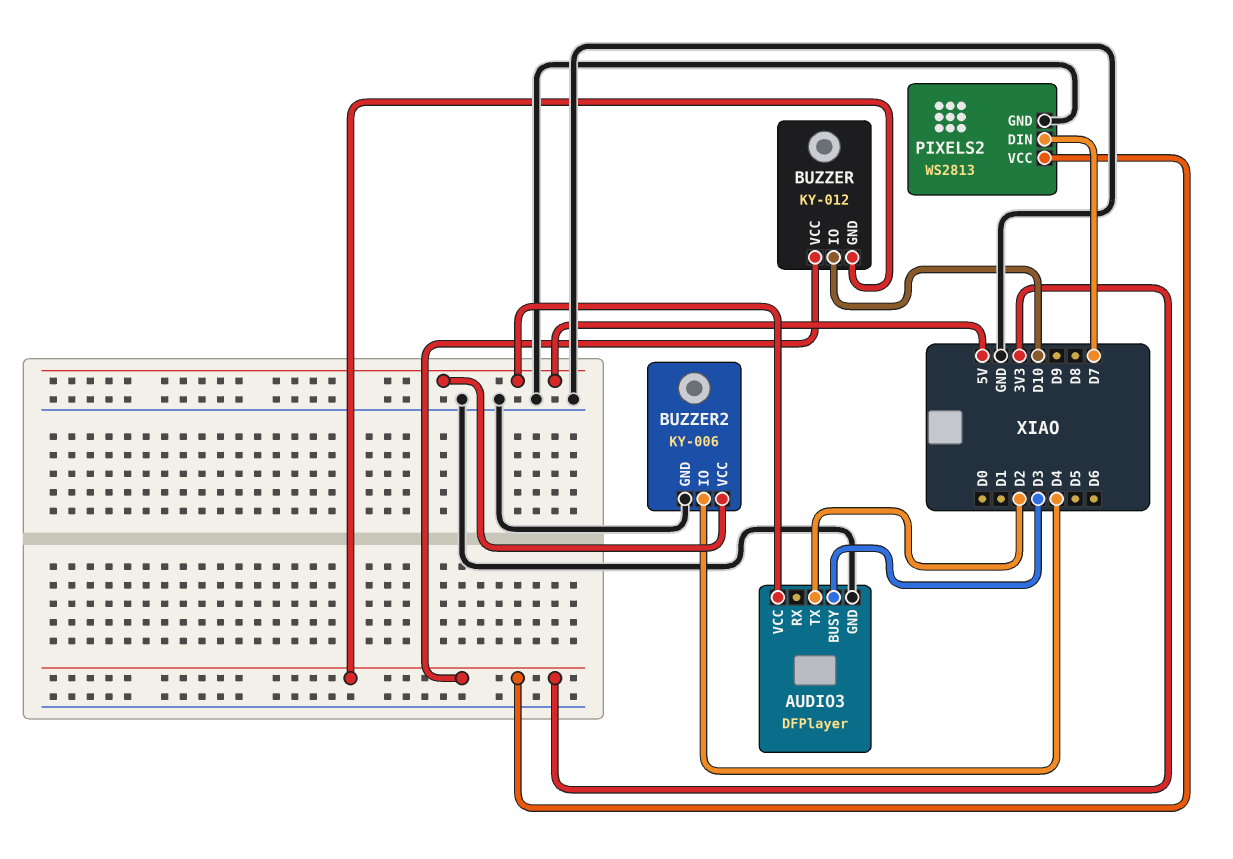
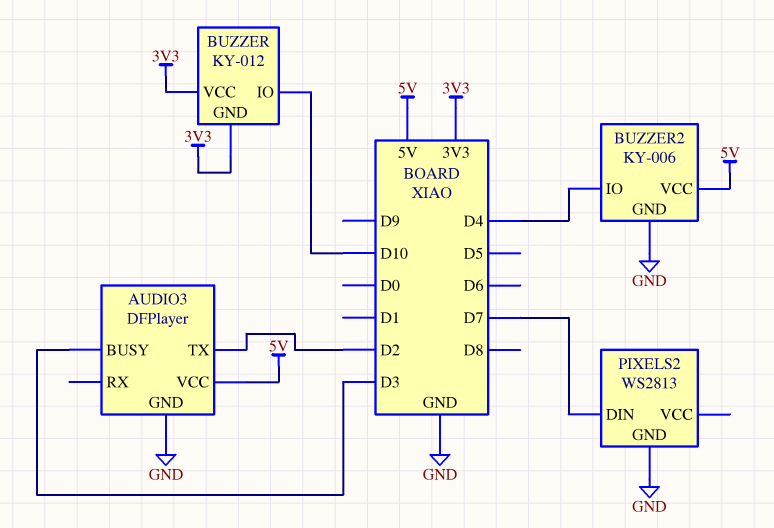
PIXELS2 pin VCC: 3V3 -> none

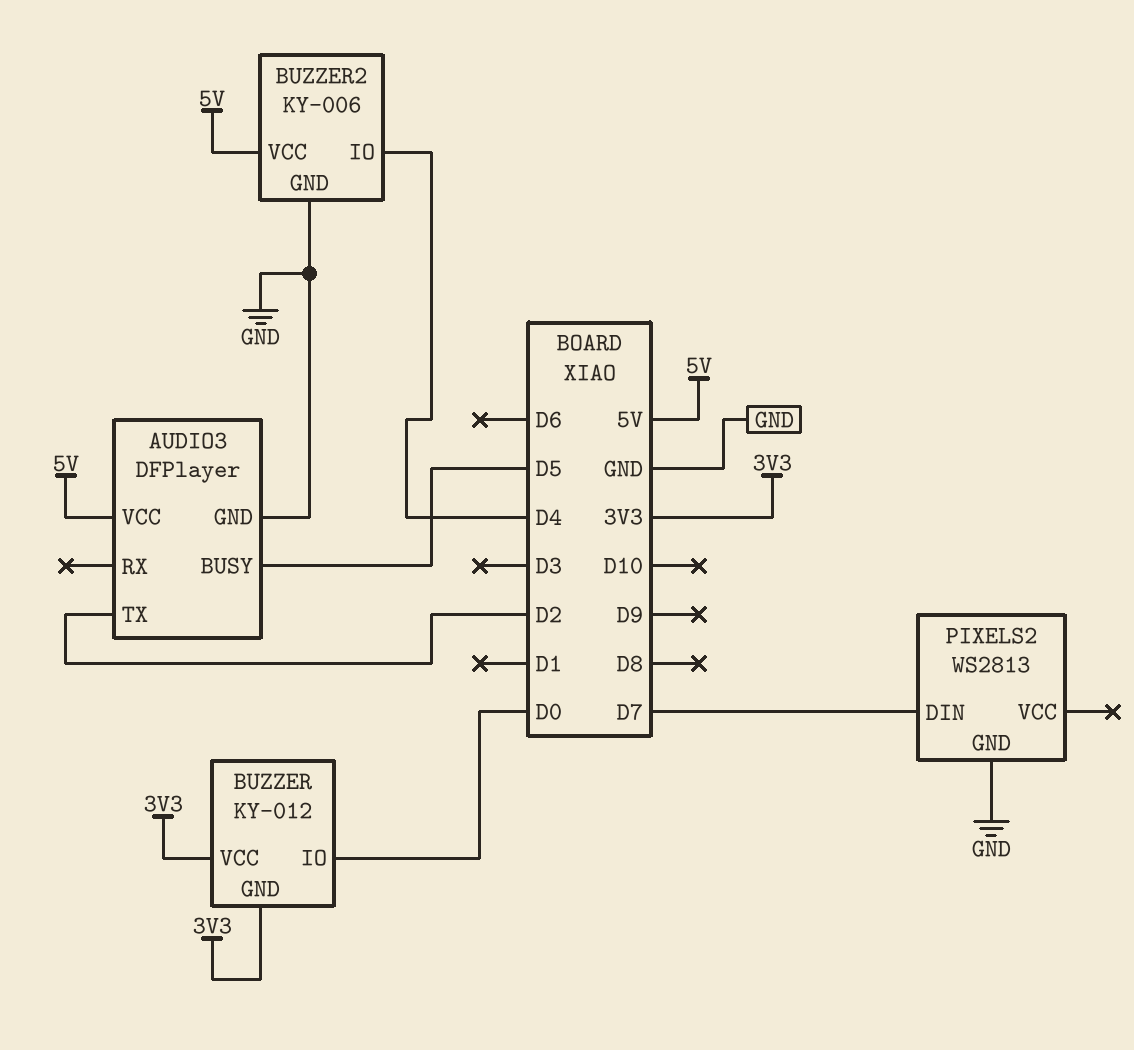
AUDIO3 pin BUSY: D3 -> D5
BUZZER pin IO: D10 -> D0

